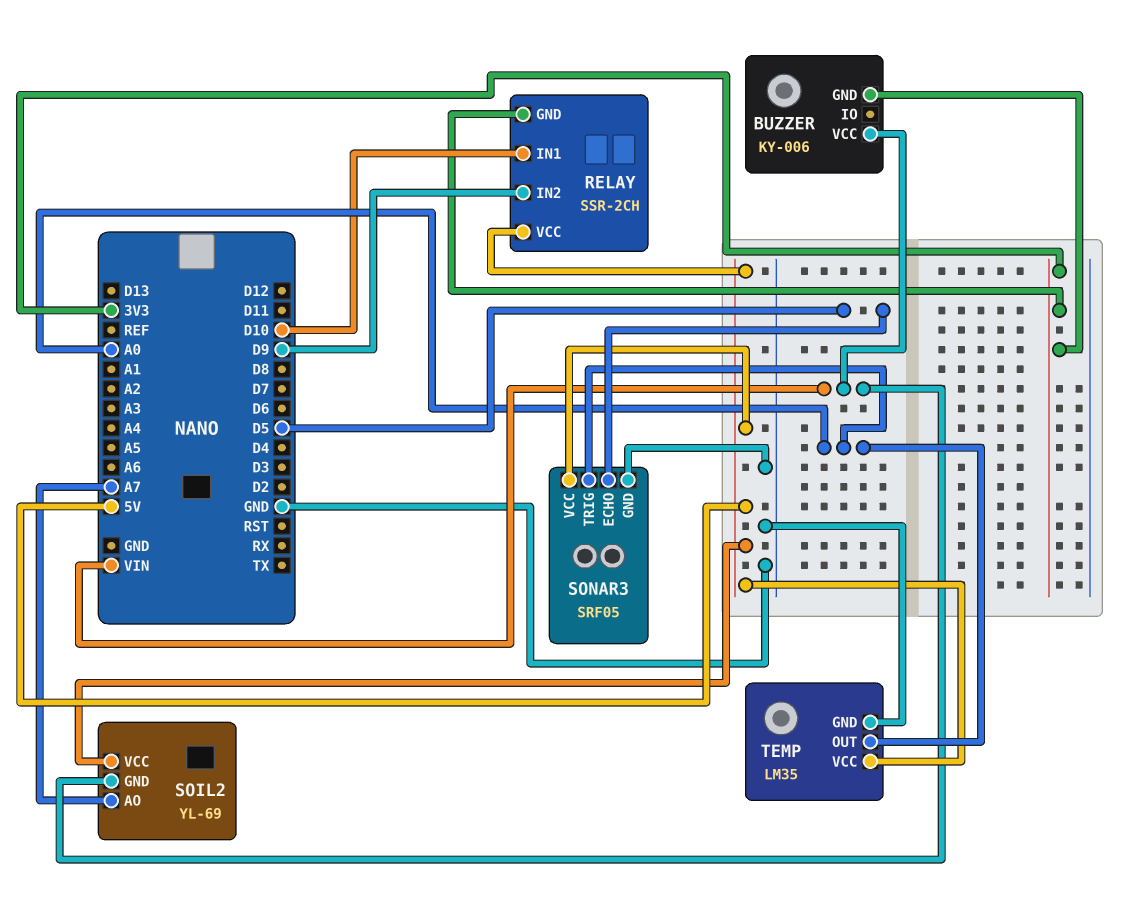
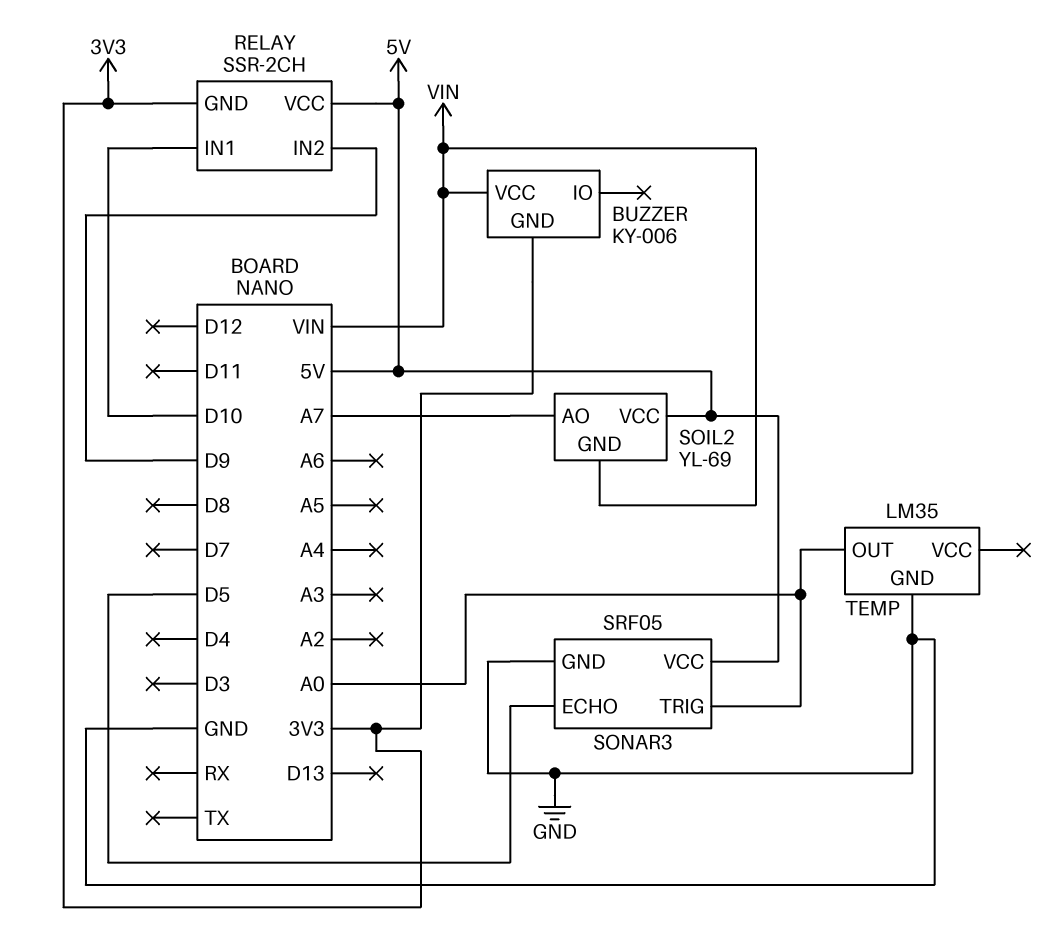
TEMP pin VCC: 5V -> none

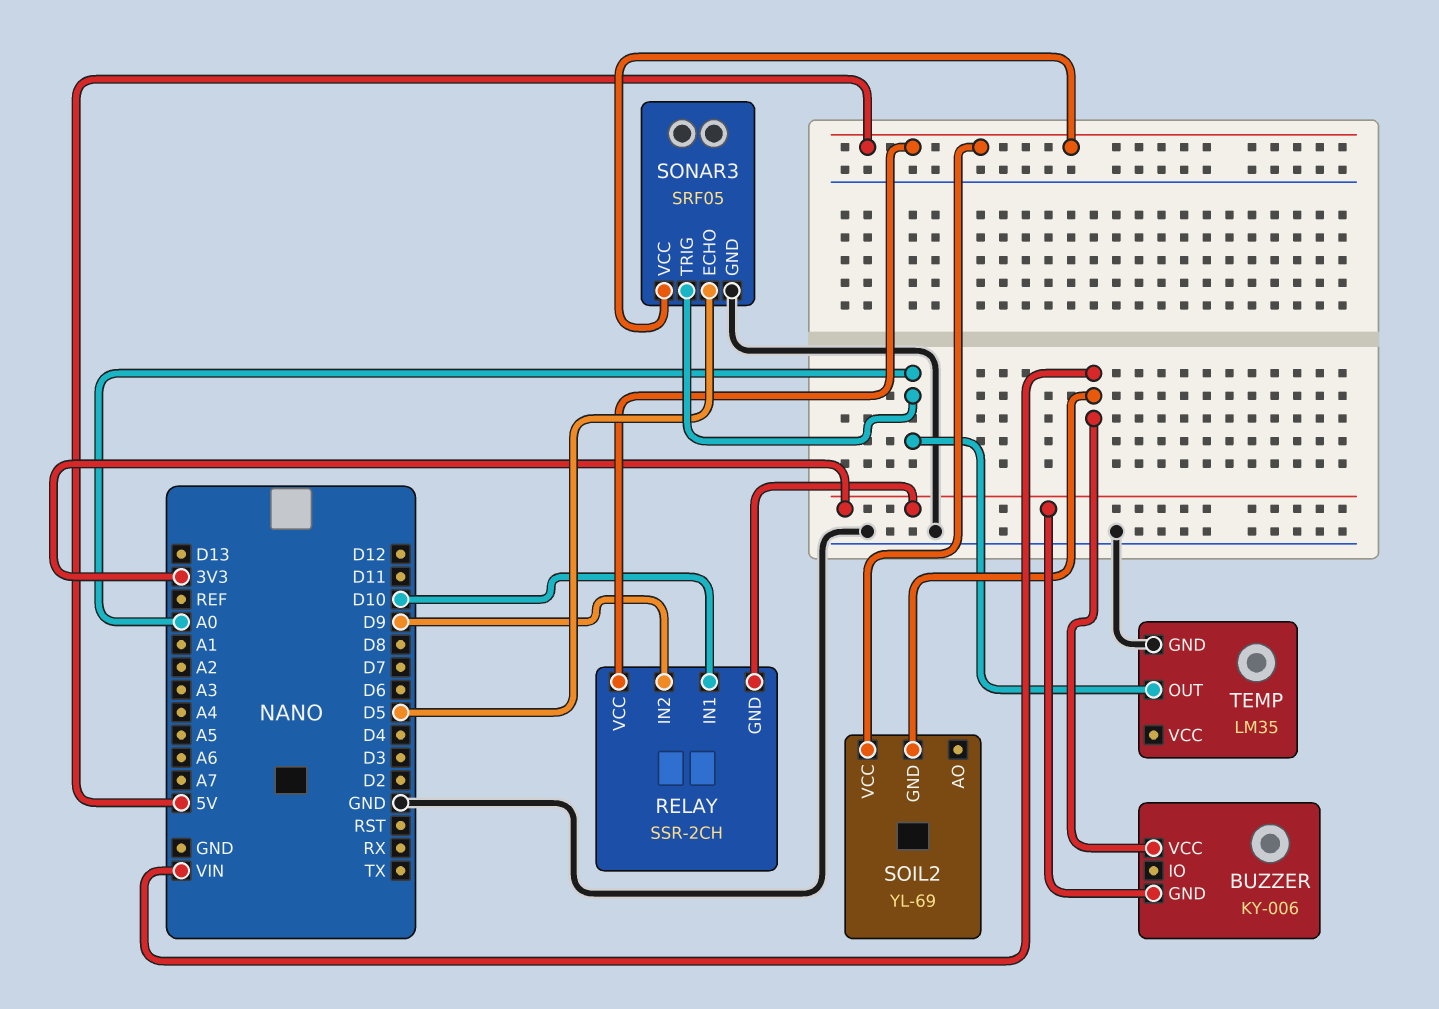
SOIL2 pin AO: A7 -> none

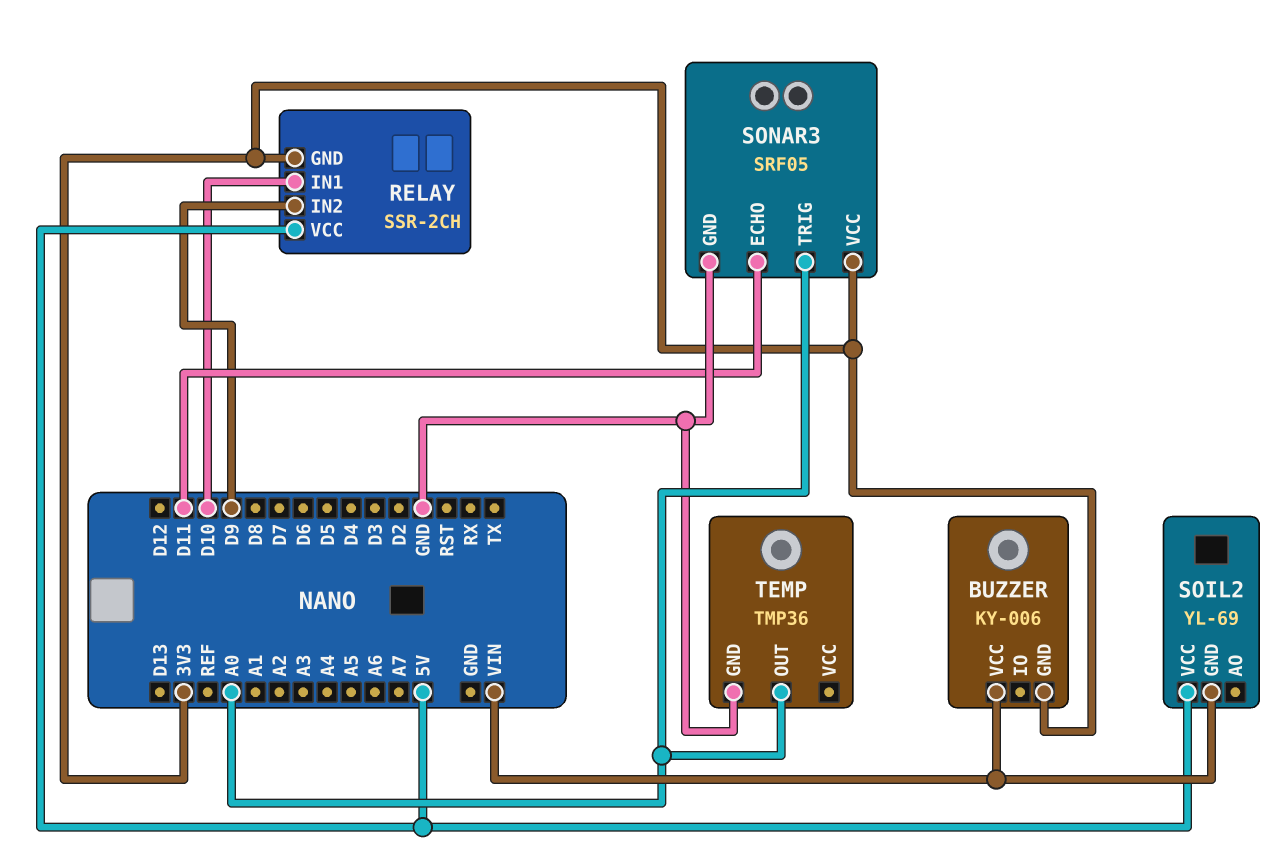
SONAR3 pin ECHO: D5 -> D11
SONAR3 pin VCC: 5V -> 3V3
TEMP: LM35 -> TMP36

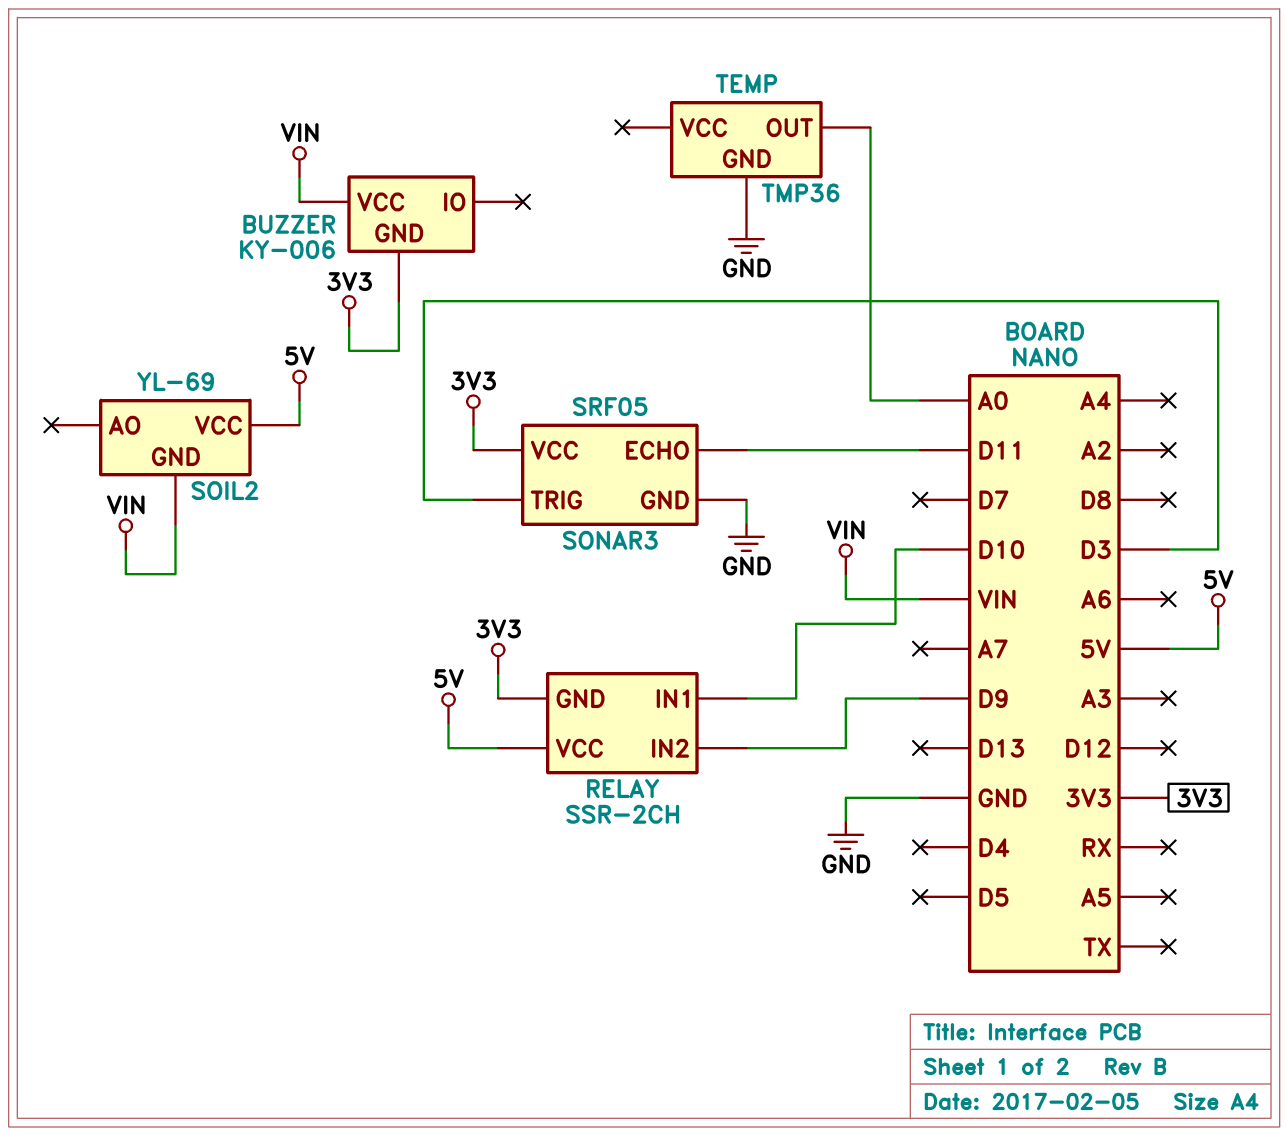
SONAR3 pin TRIG: A0 -> D3

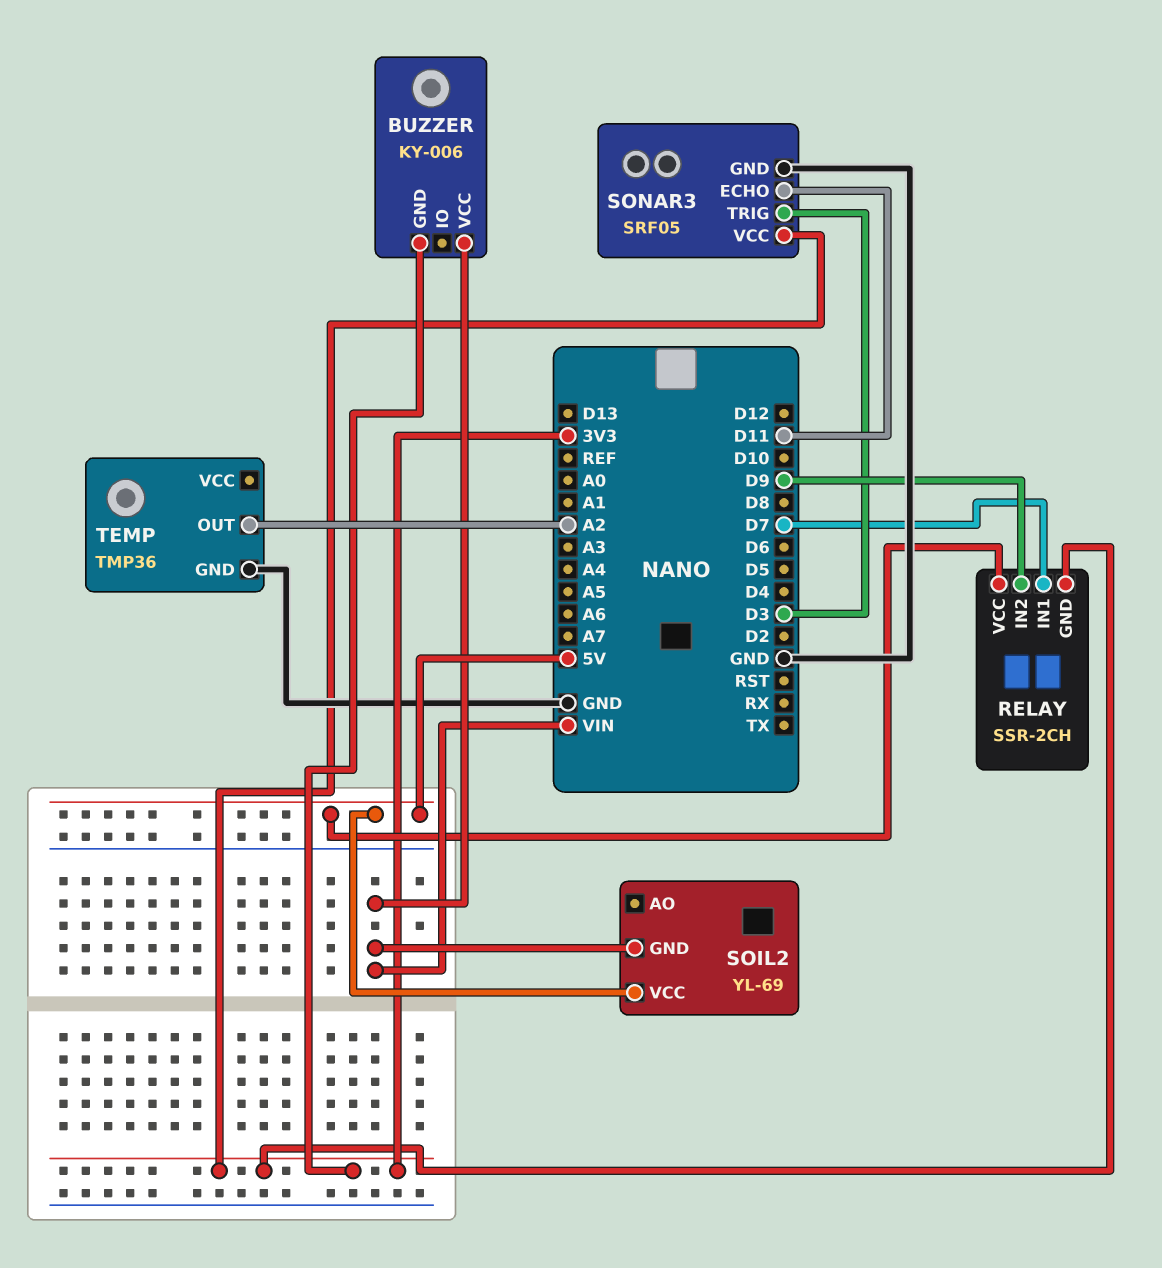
RELAY pin IN1: D10 -> D7
TEMP pin OUT: A0 -> A2

